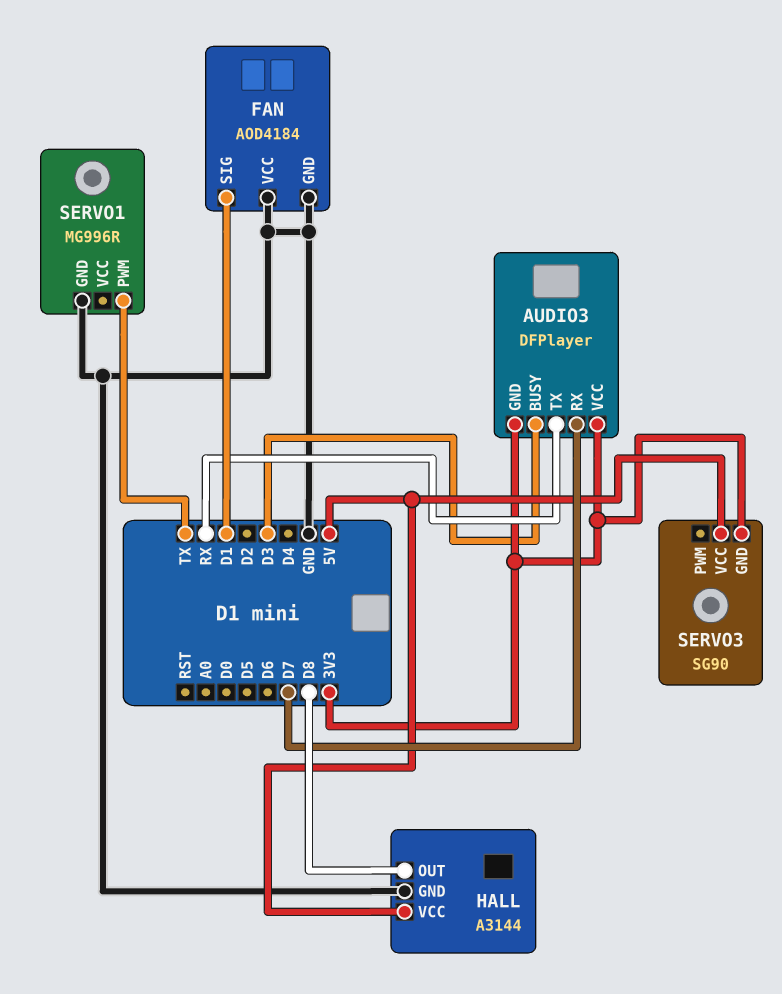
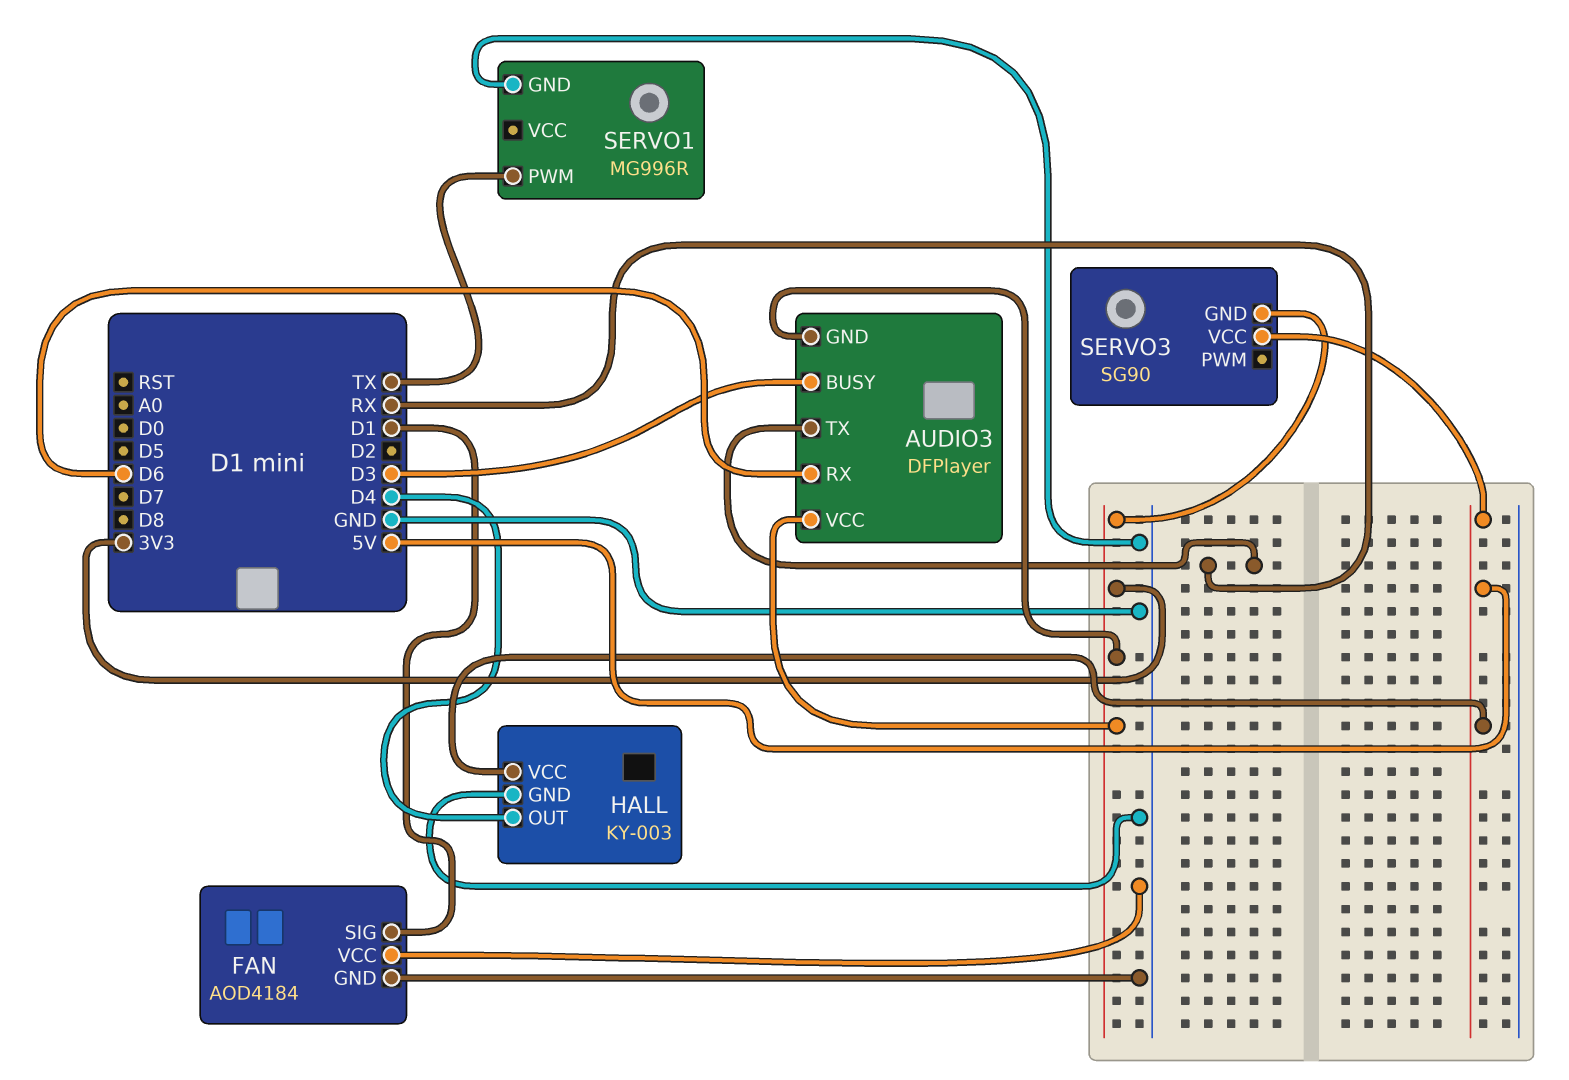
AUDIO3 pin RX: D7 -> D6
HALL: A3144 -> KY-003
HALL pin OUT: D8 -> D4

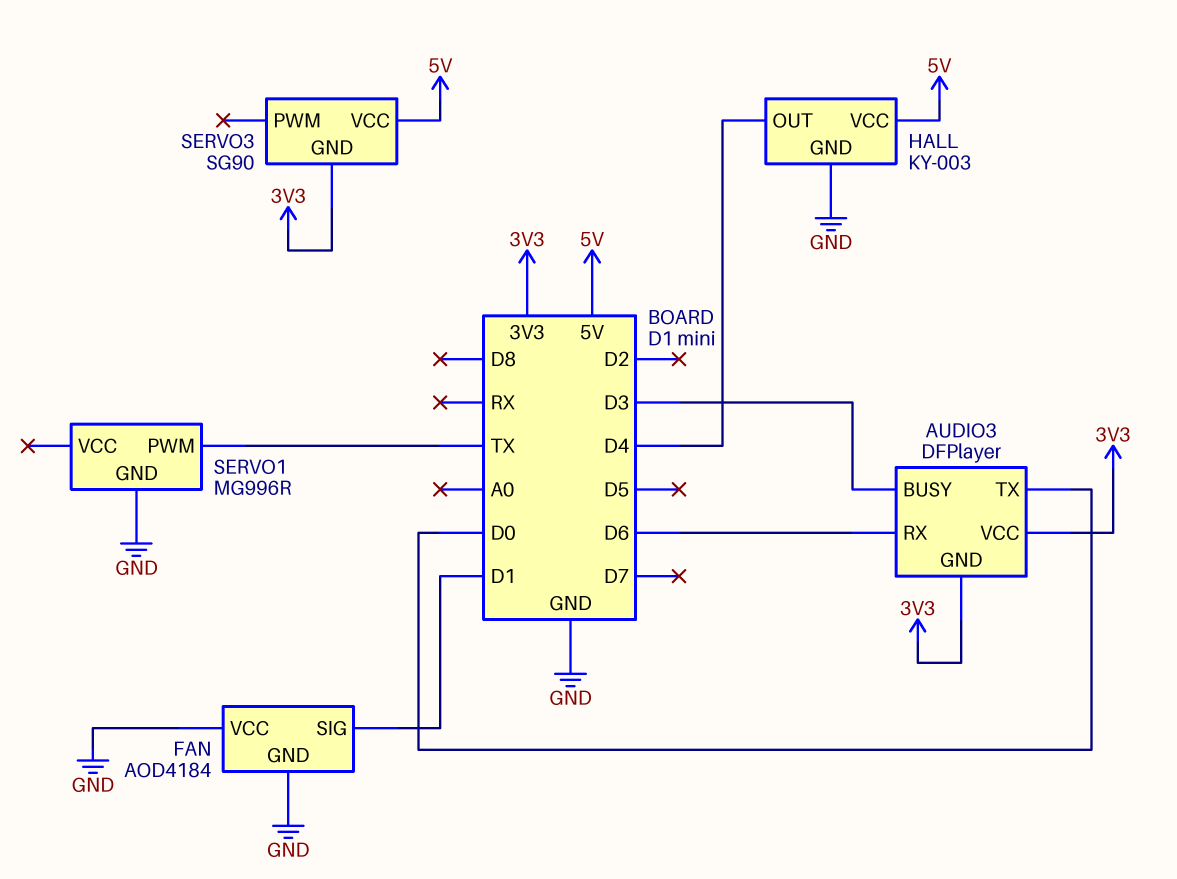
AUDIO3 pin TX: RX -> D0

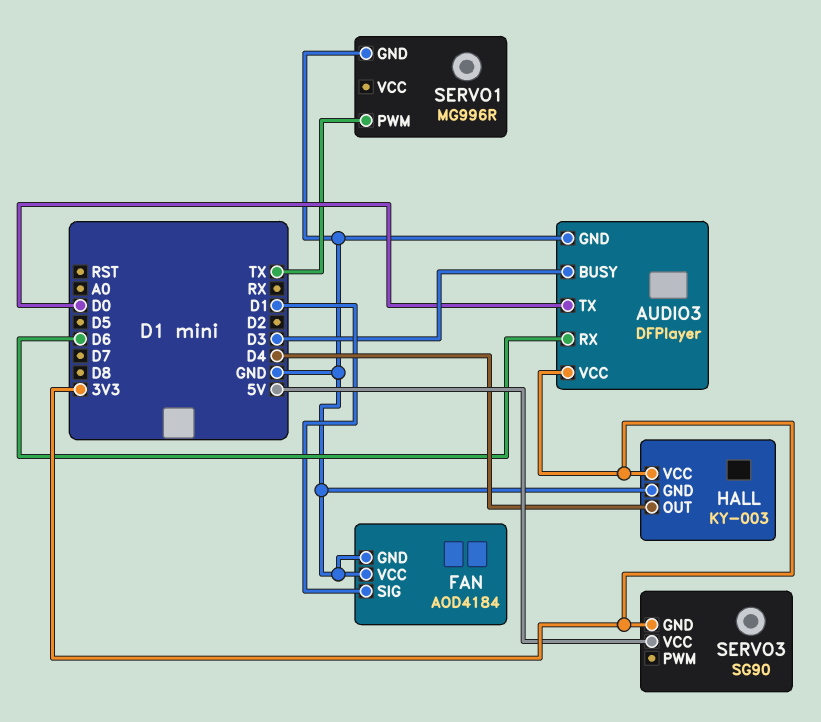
AUDIO3 pin GND: 3V3 -> GND
HALL pin VCC: 5V -> 3V3

